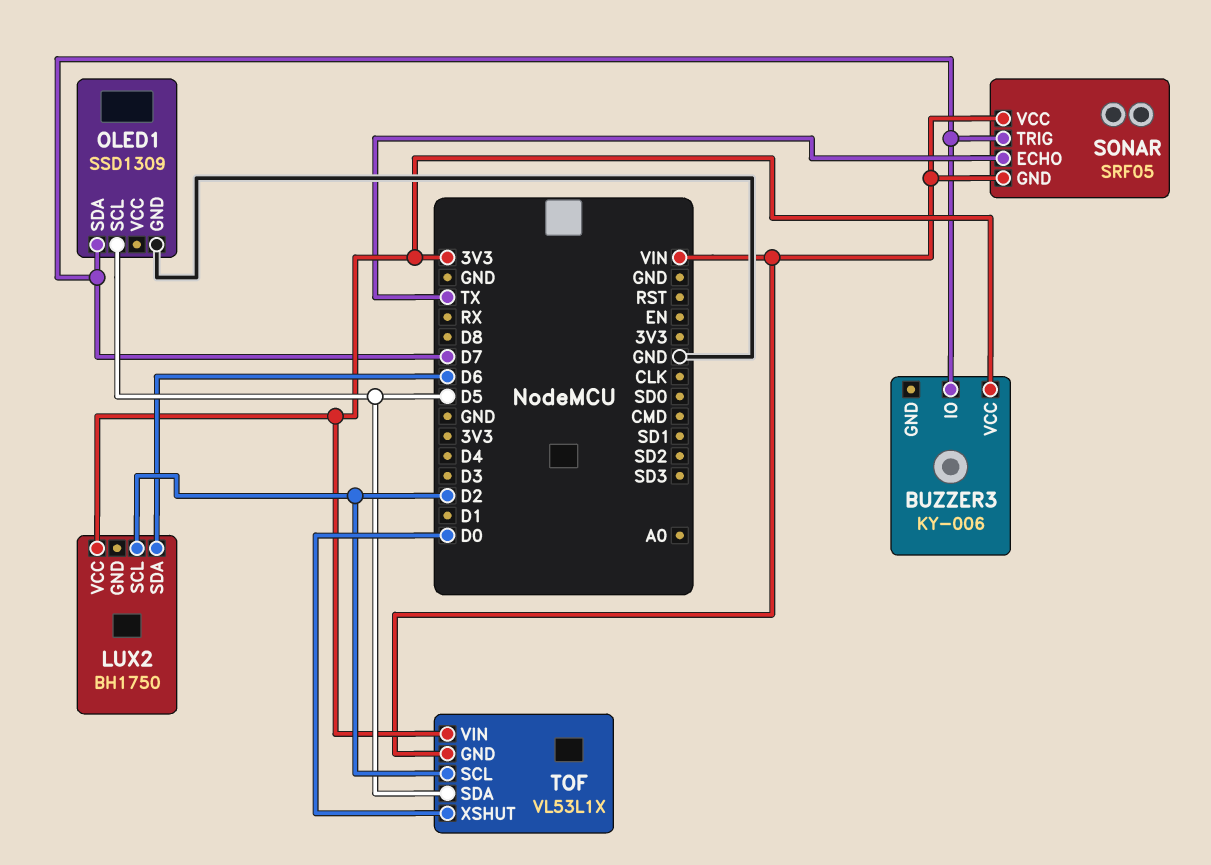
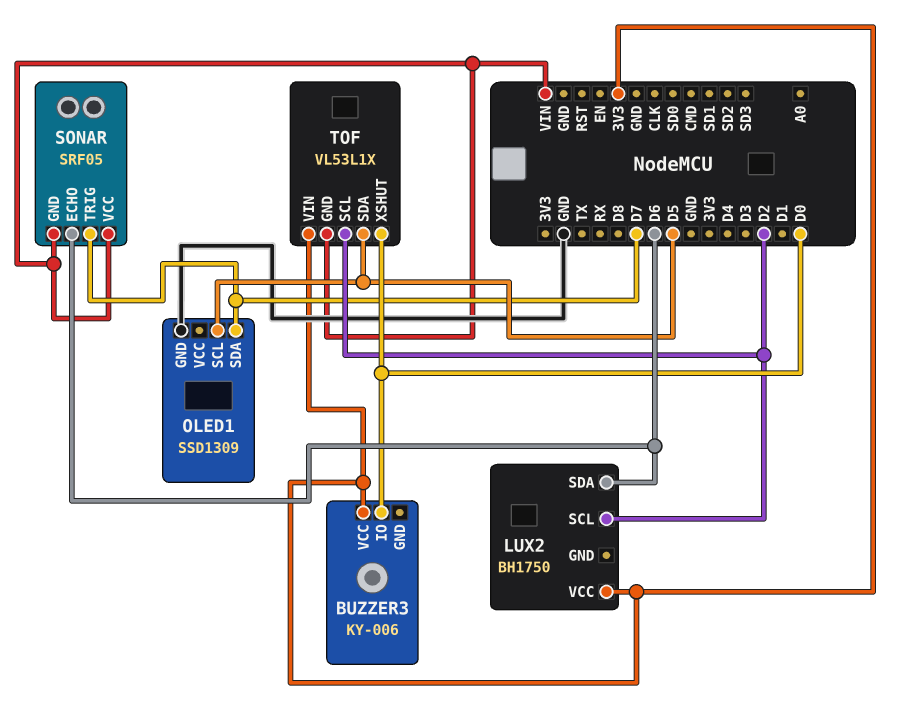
BUZZER3 pin IO: D7 -> D0
SONAR pin ECHO: TX -> D6

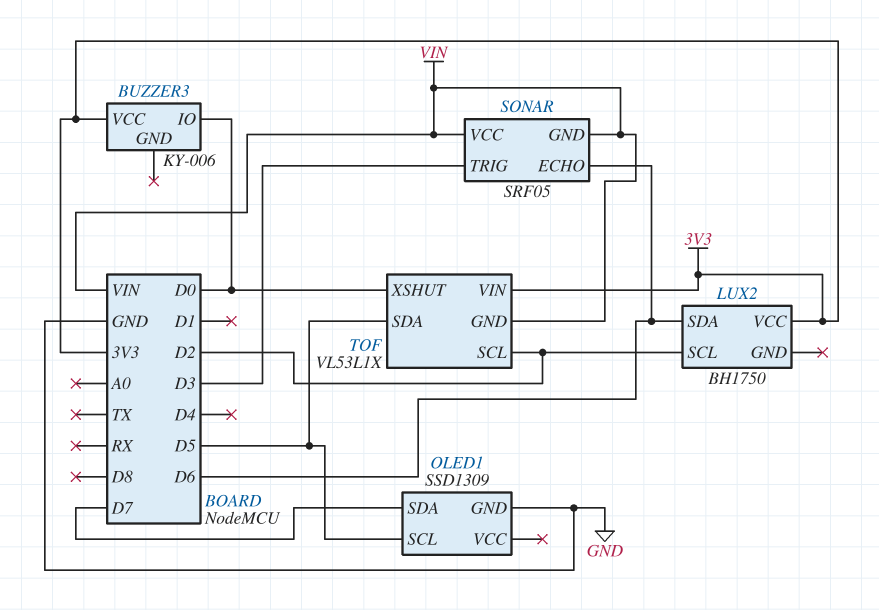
SONAR pin TRIG: D7 -> D3

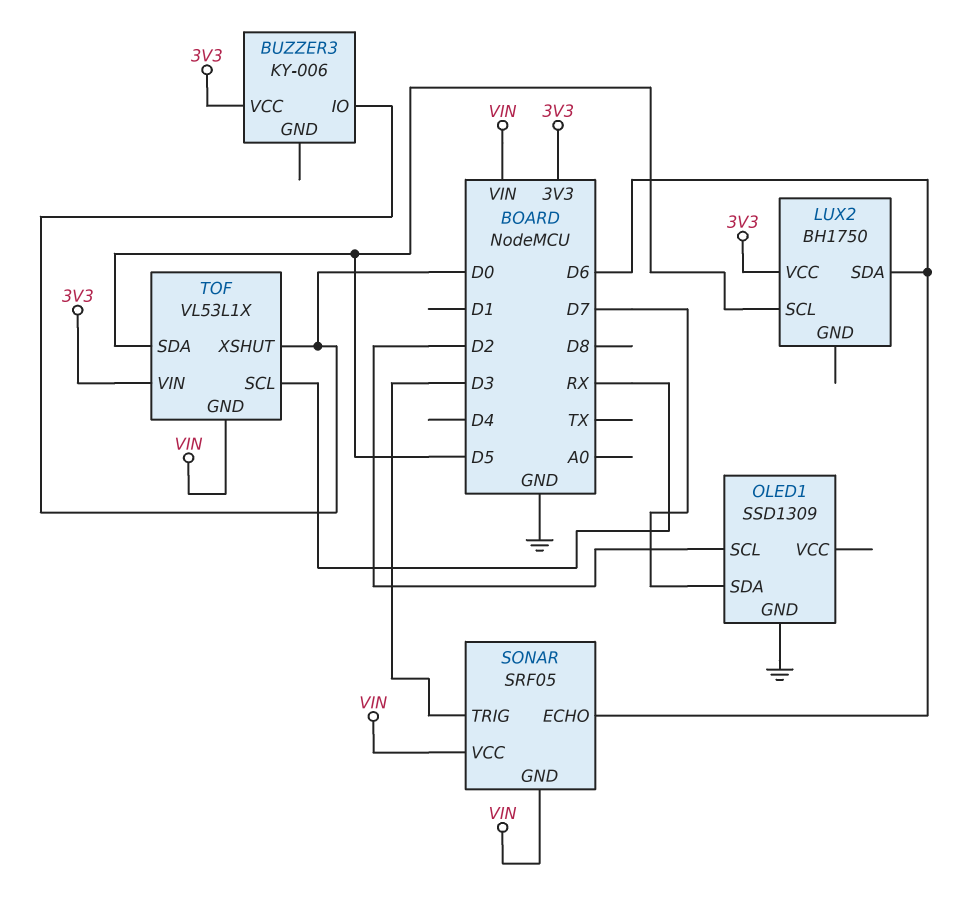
LUX2 pin SCL: D2 -> D5
OLED1 pin SCL: D5 -> D2
TOF pin SCL: D2 -> RX

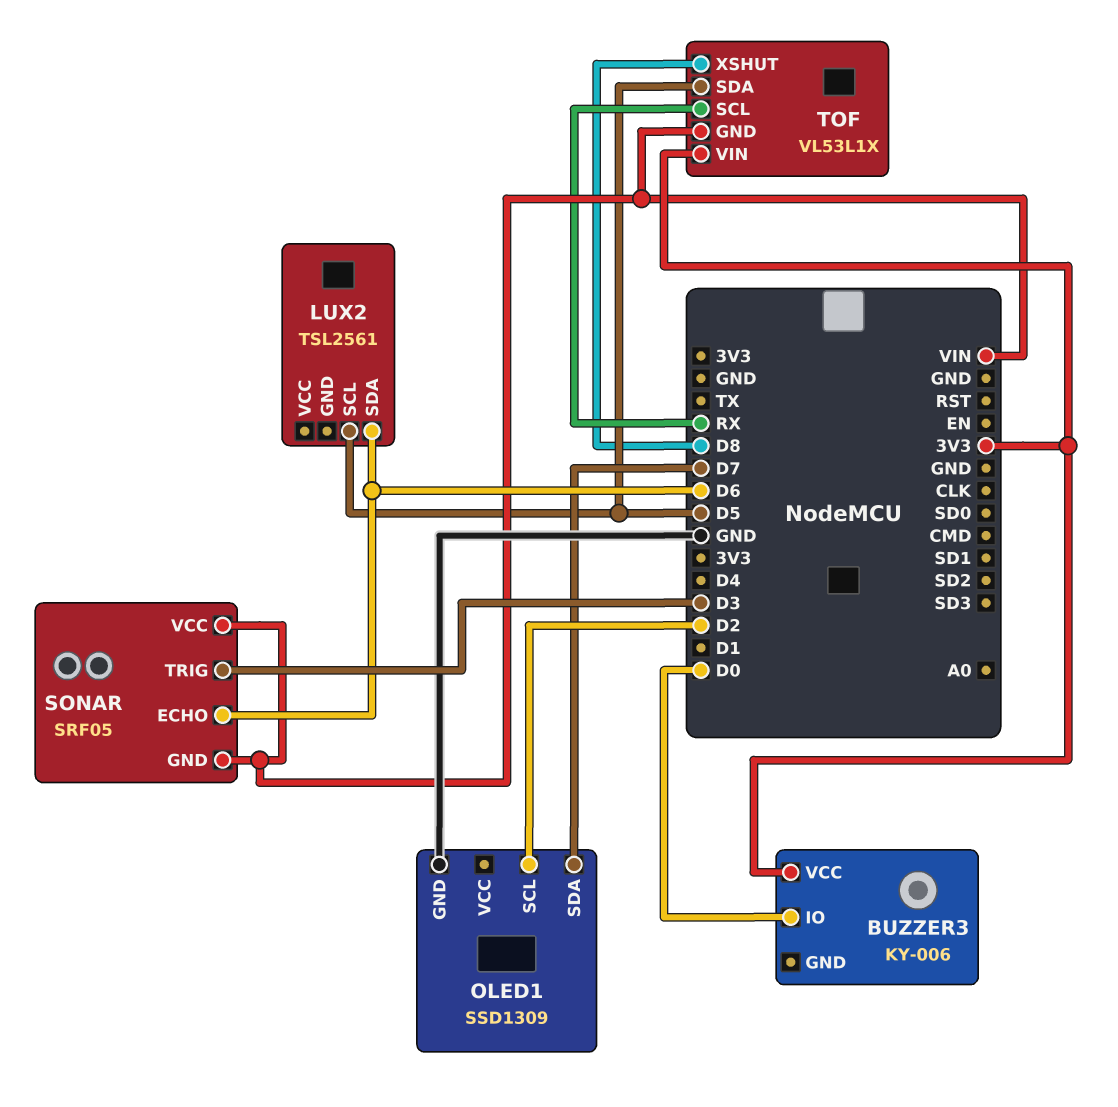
LUX2: BH1750 -> TSL2561
LUX2 pin VCC: 3V3 -> none
TOF pin XSHUT: D0 -> D8

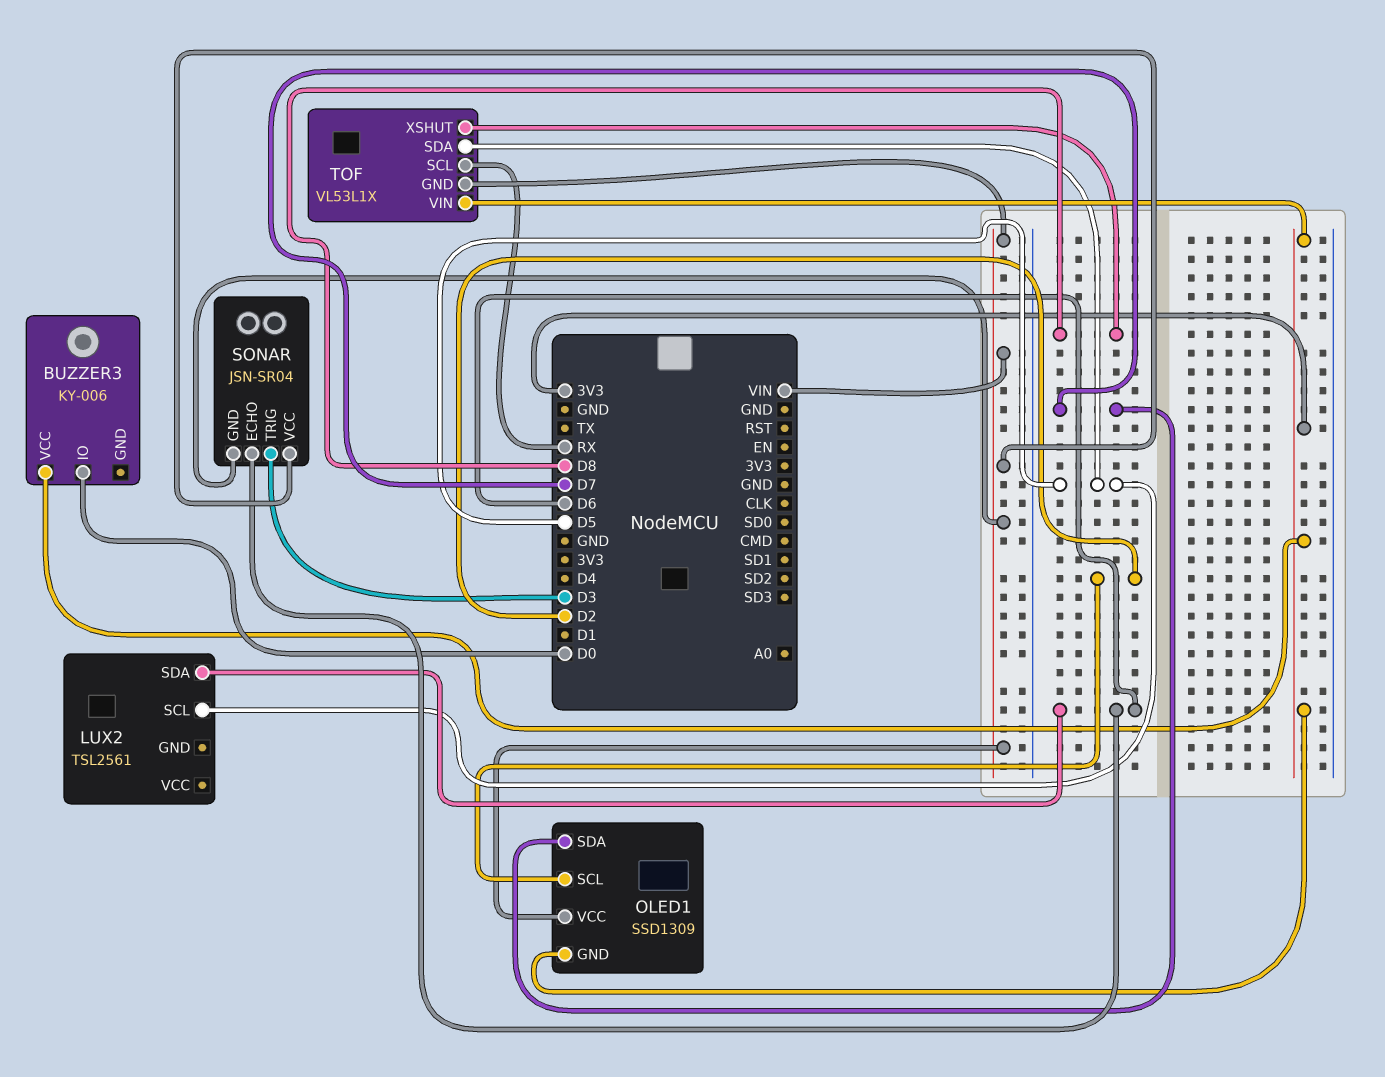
OLED1 pin GND: GND -> 3V3
OLED1 pin VCC: none -> VIN
SONAR: SRF05 -> JSN-SR04

